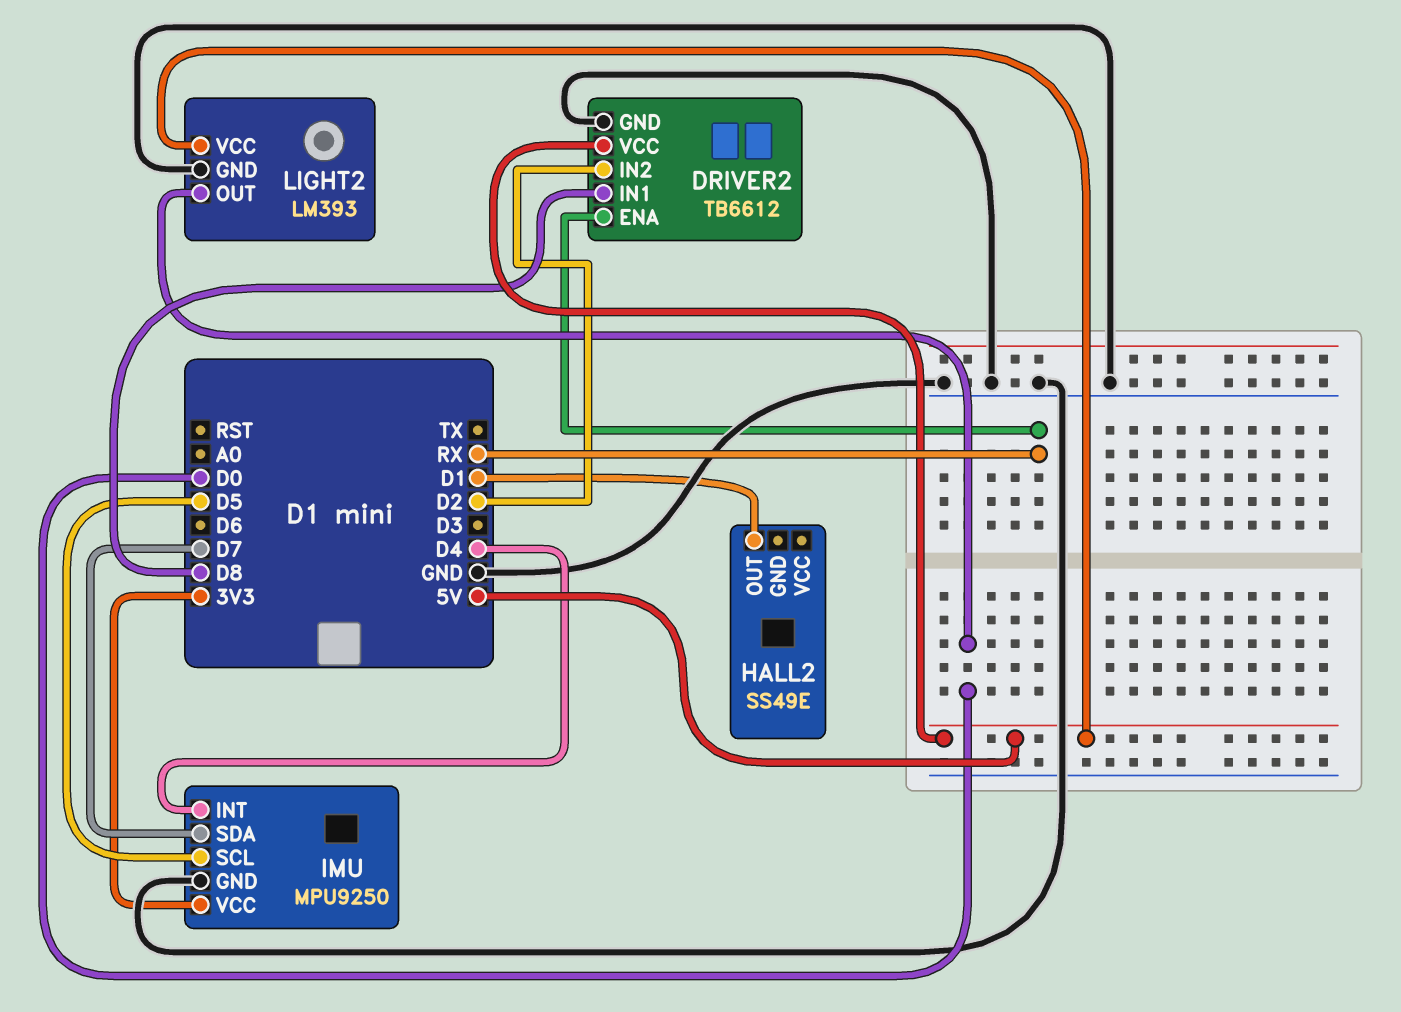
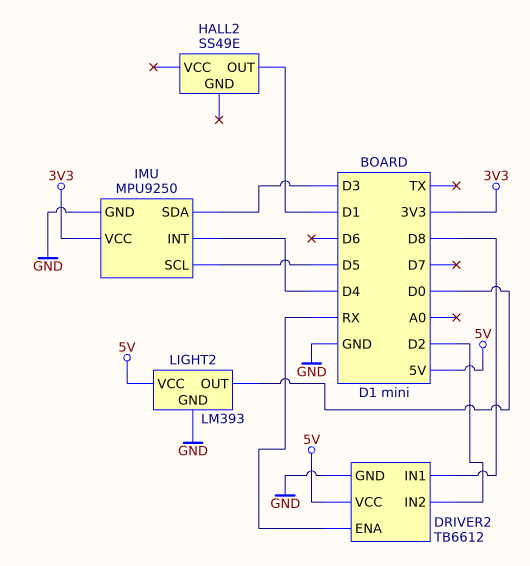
IMU pin SDA: D7 -> D3

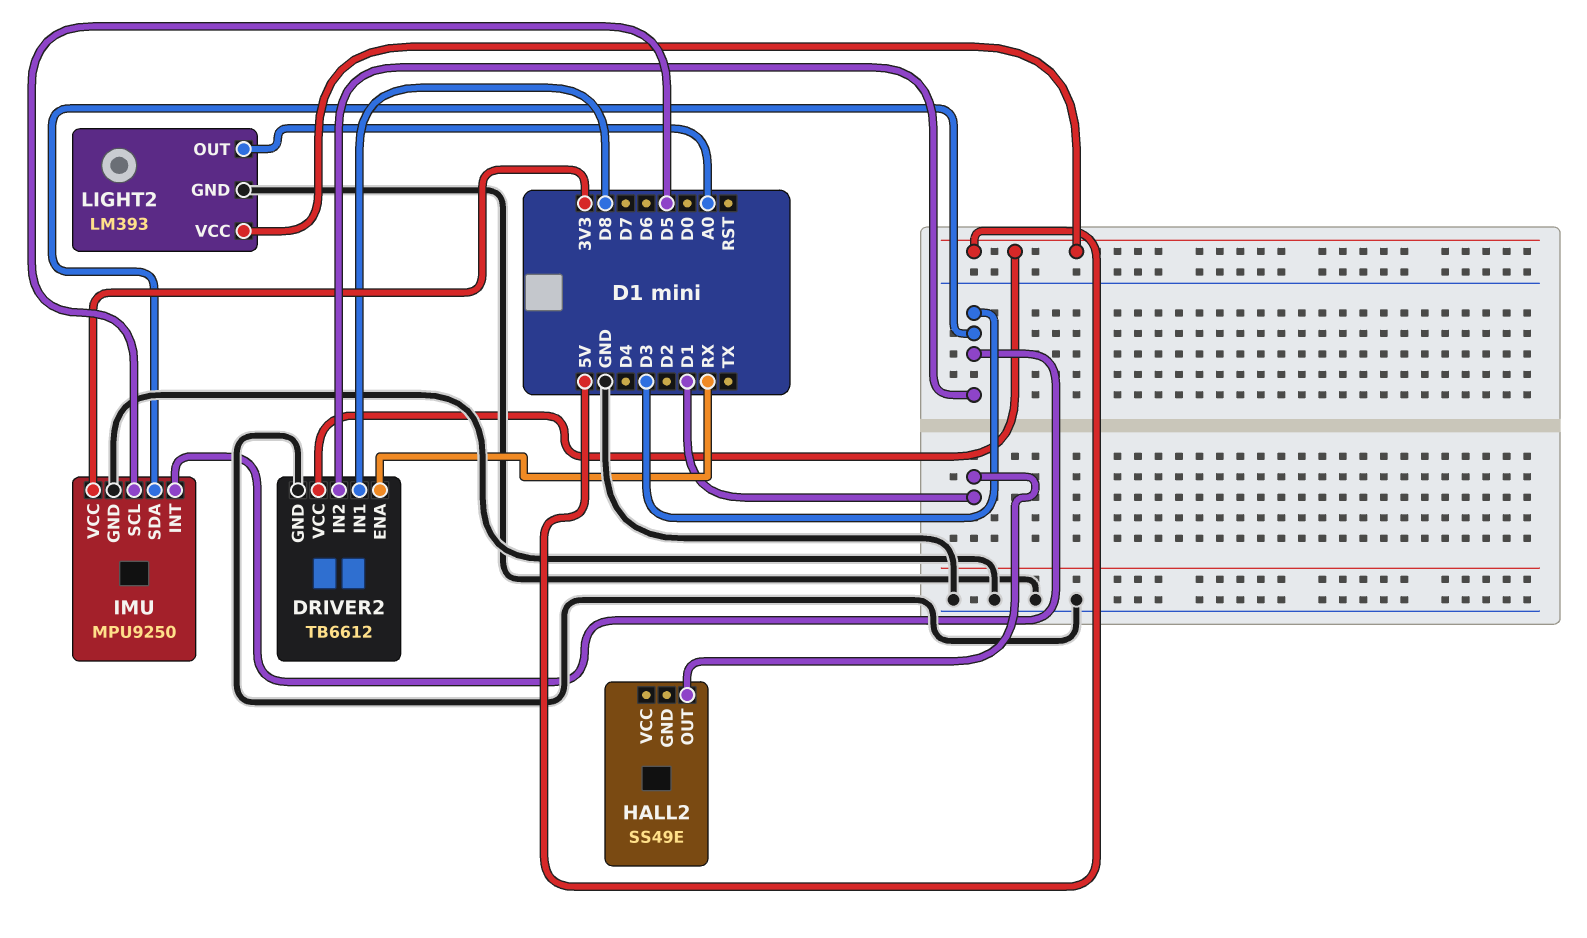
DRIVER2 pin IN2: D2 -> D3
IMU pin INT: D4 -> D3
LIGHT2 pin OUT: D0 -> A0

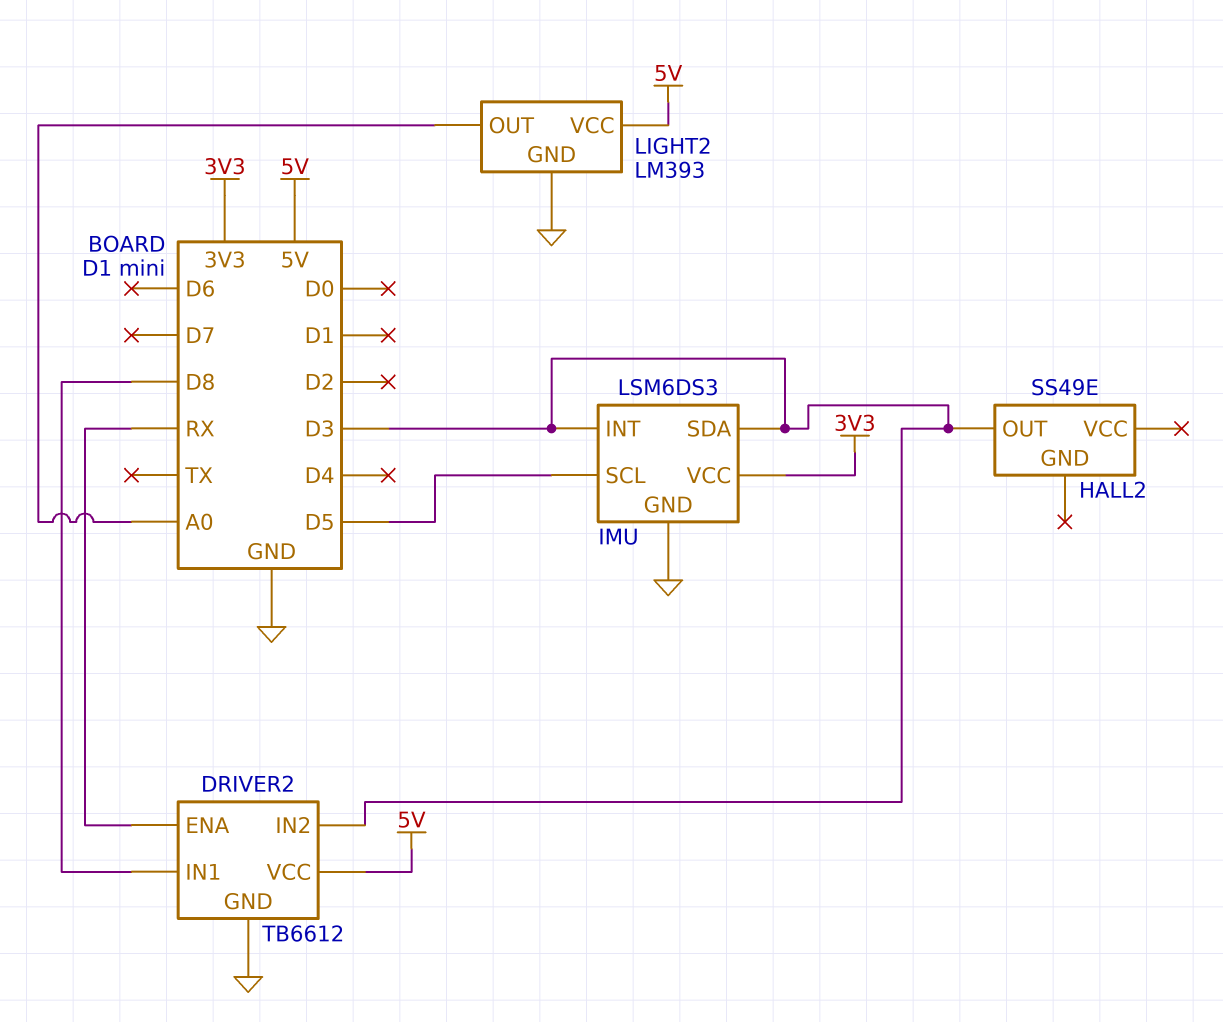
HALL2 pin OUT: D1 -> D3
IMU: MPU9250 -> LSM6DS3

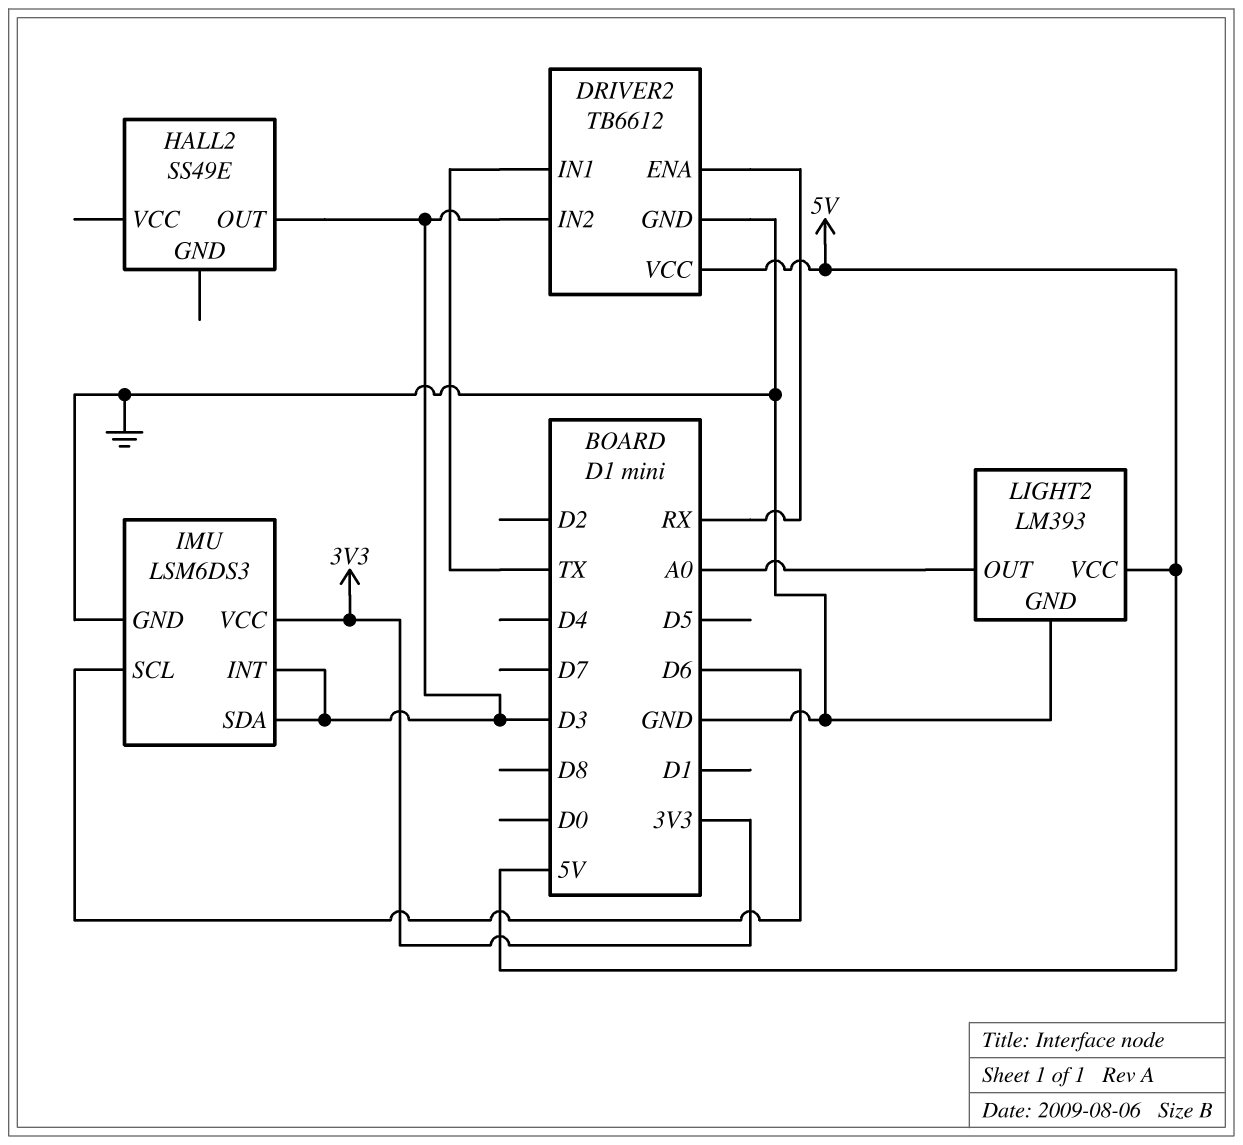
DRIVER2 pin IN1: D8 -> TX
IMU pin SCL: D5 -> D6

